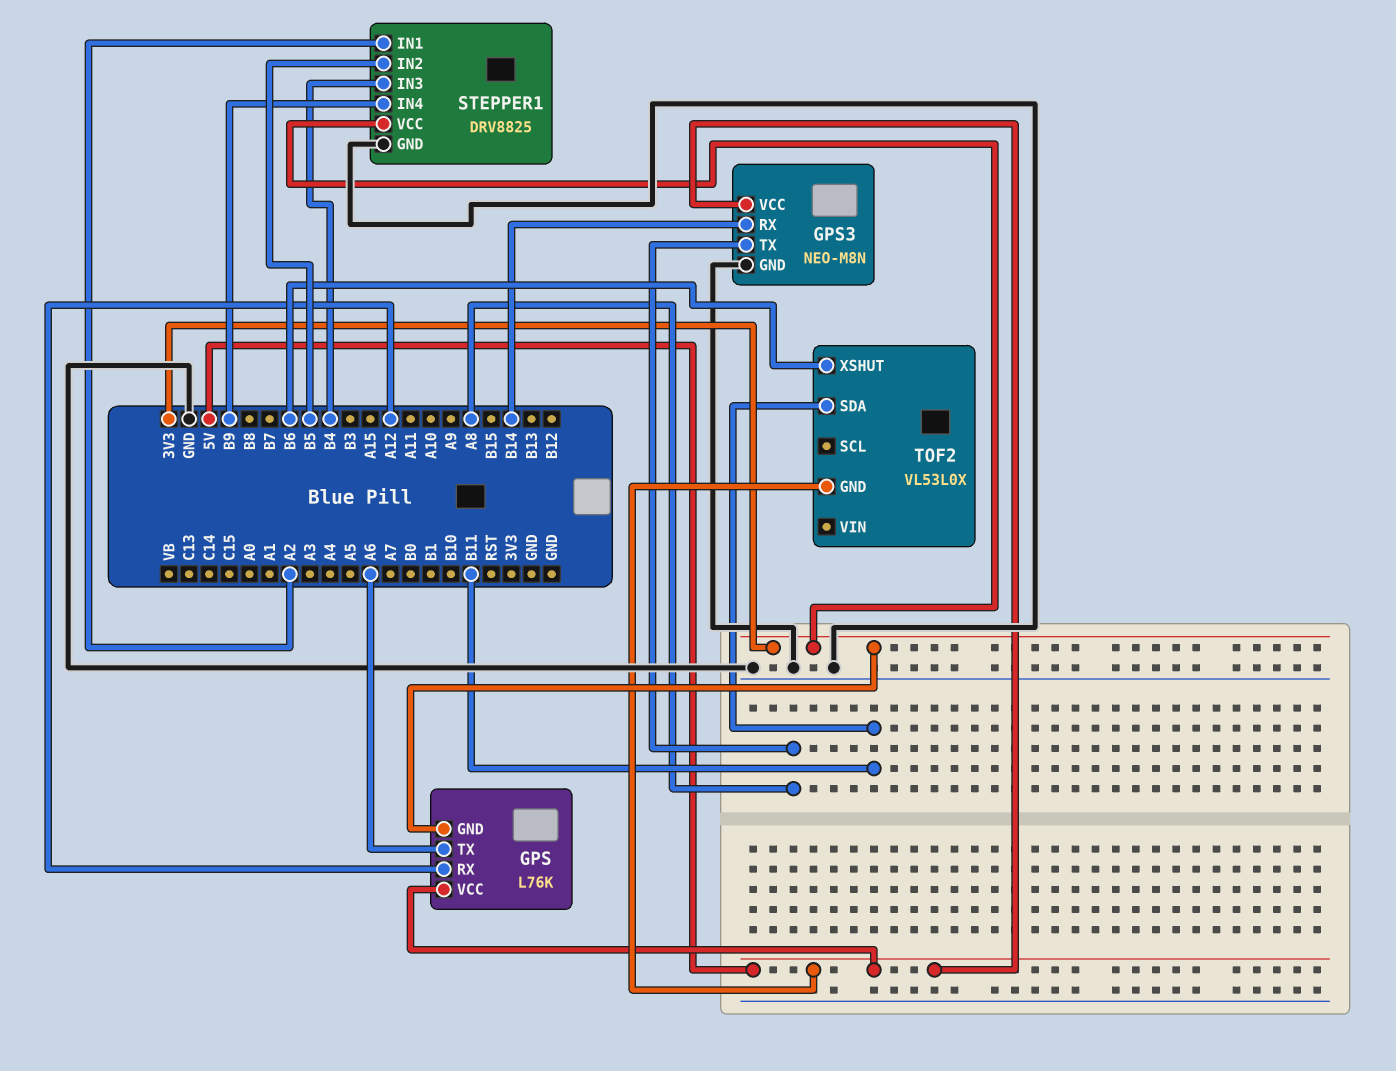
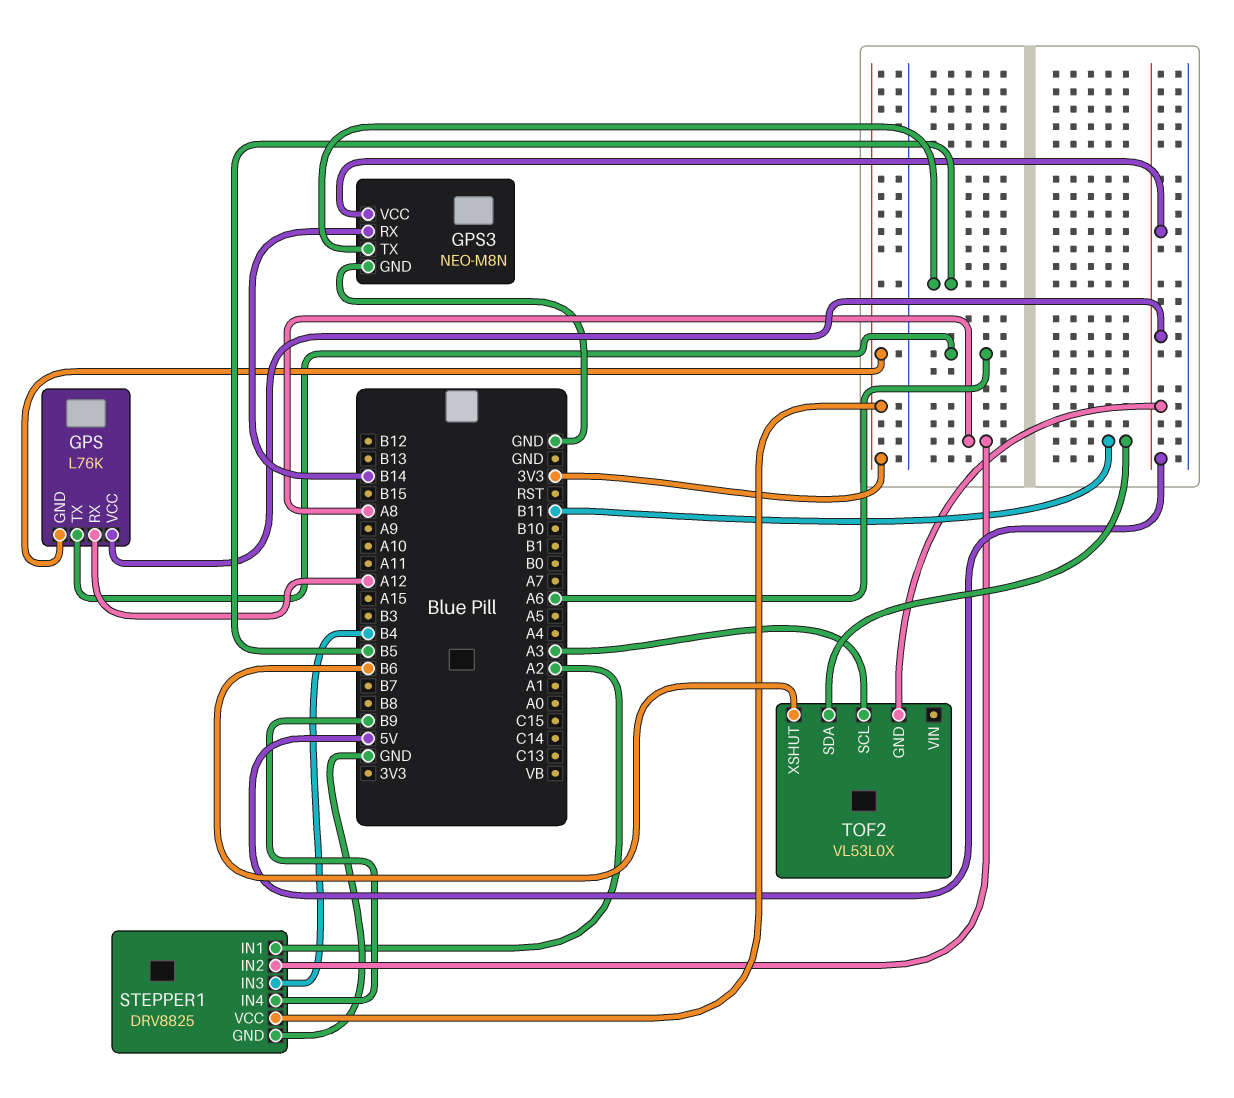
GPS3 pin TX: A8 -> B5
STEPPER1 pin IN2: B5 -> A8
TOF2 pin SCL: none -> A3

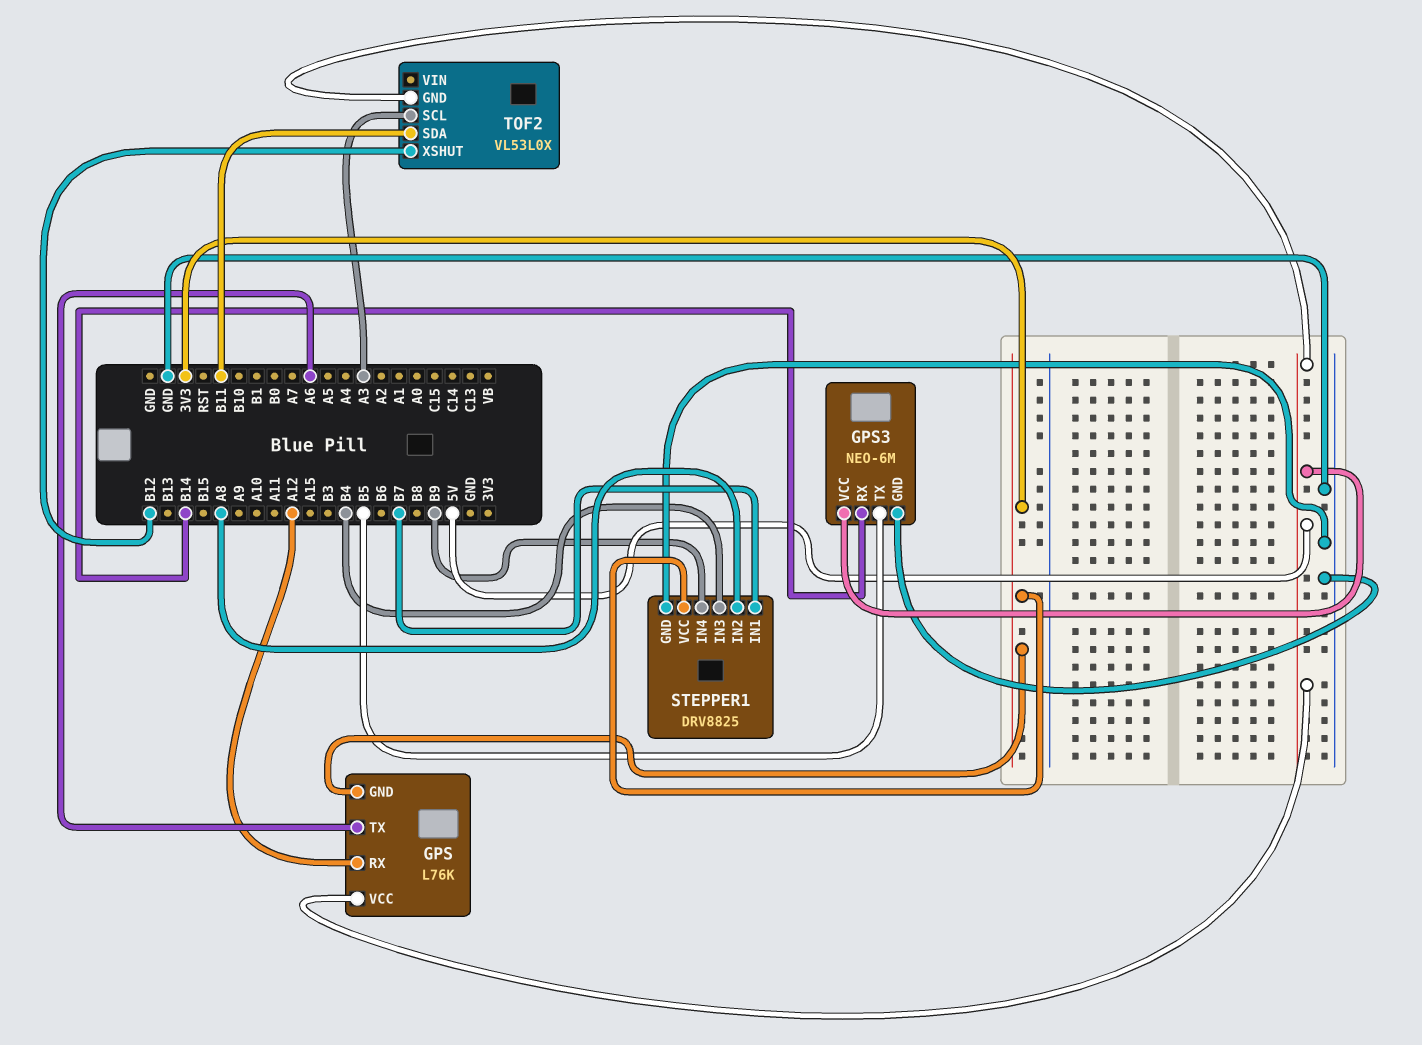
GPS3: NEO-M8N -> NEO-6M
STEPPER1 pin IN1: A2 -> B7
TOF2 pin XSHUT: B6 -> B12

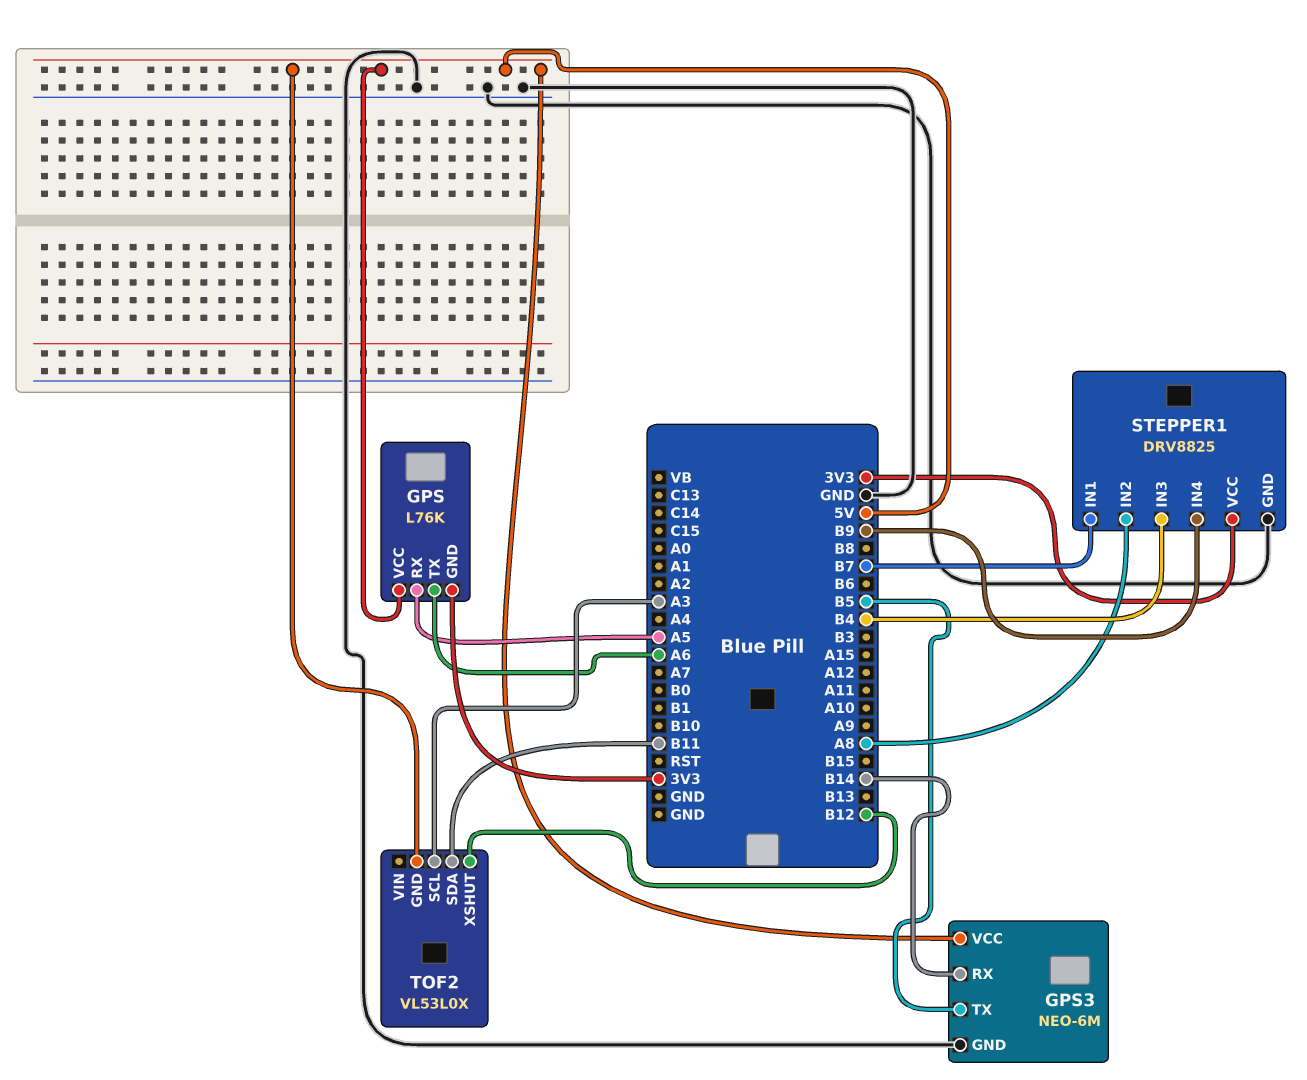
GPS pin RX: A12 -> A5

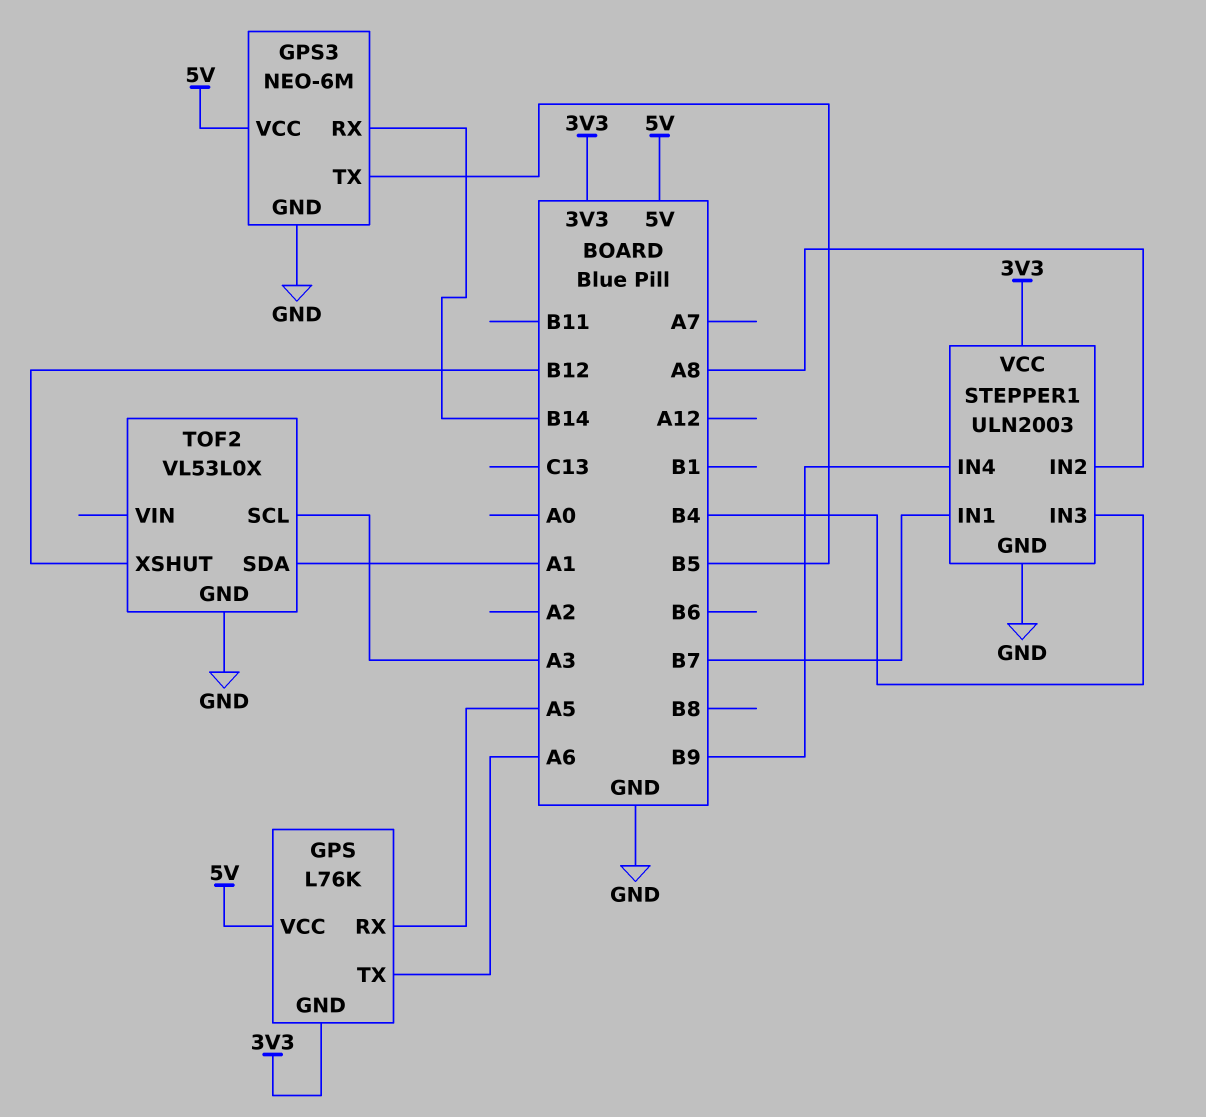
STEPPER1: DRV8825 -> ULN2003
TOF2 pin GND: 5V -> GND
TOF2 pin SDA: B11 -> A1

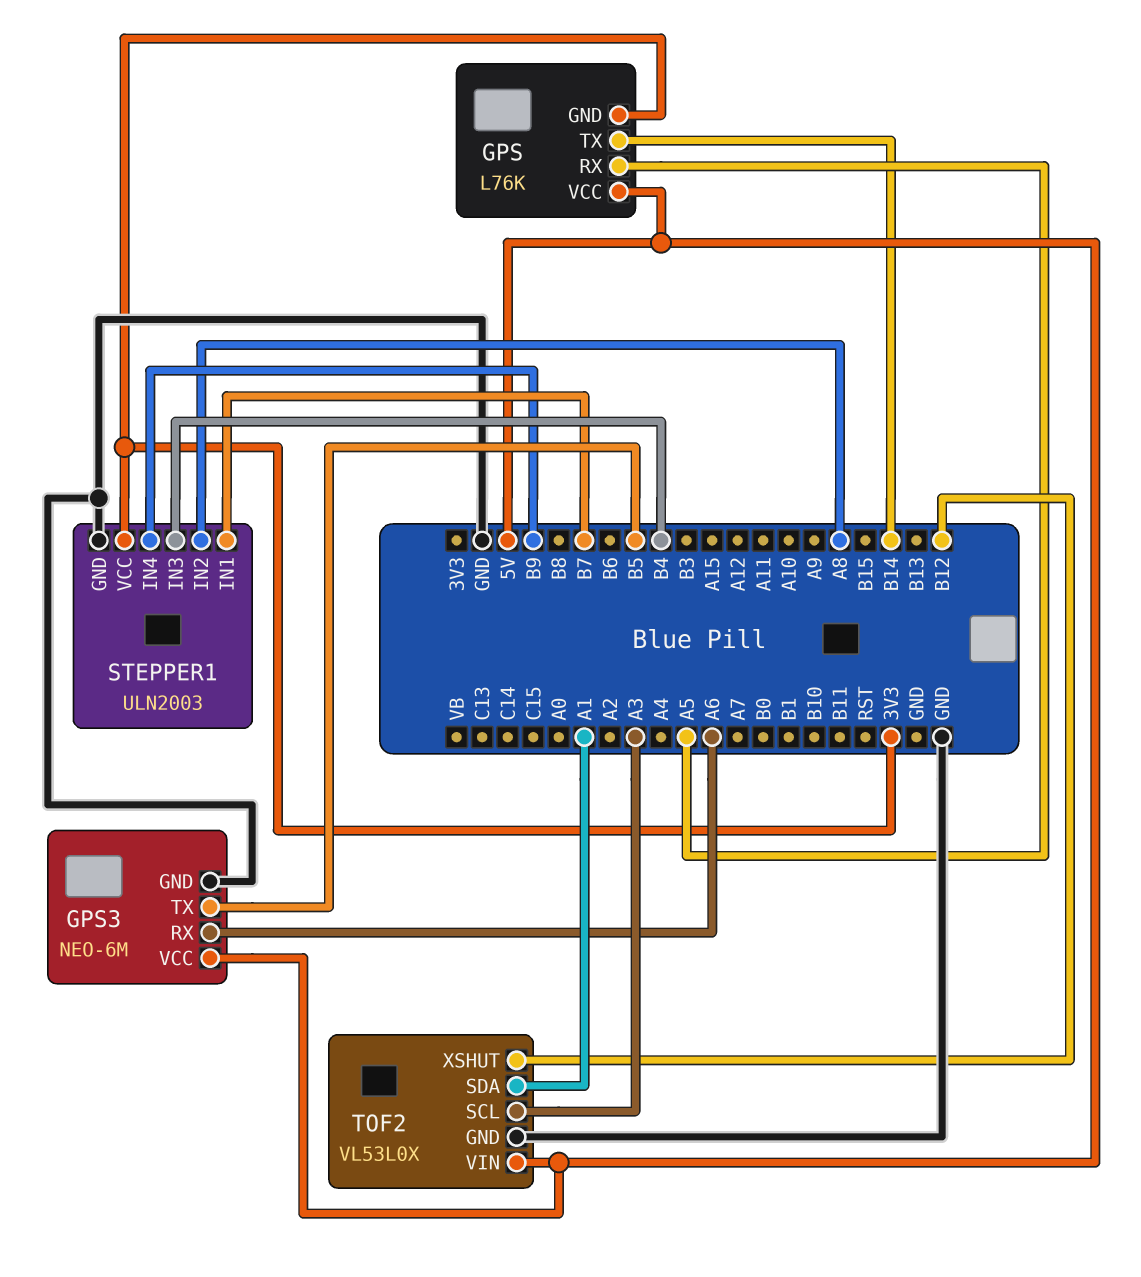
GPS pin TX: A6 -> B14
GPS3 pin RX: B14 -> A6
TOF2 pin VIN: none -> 5V

